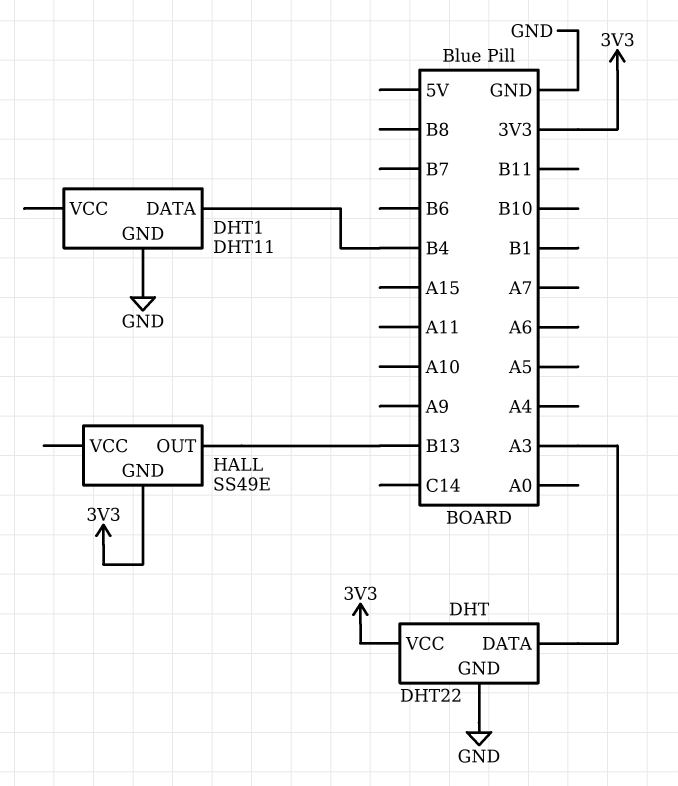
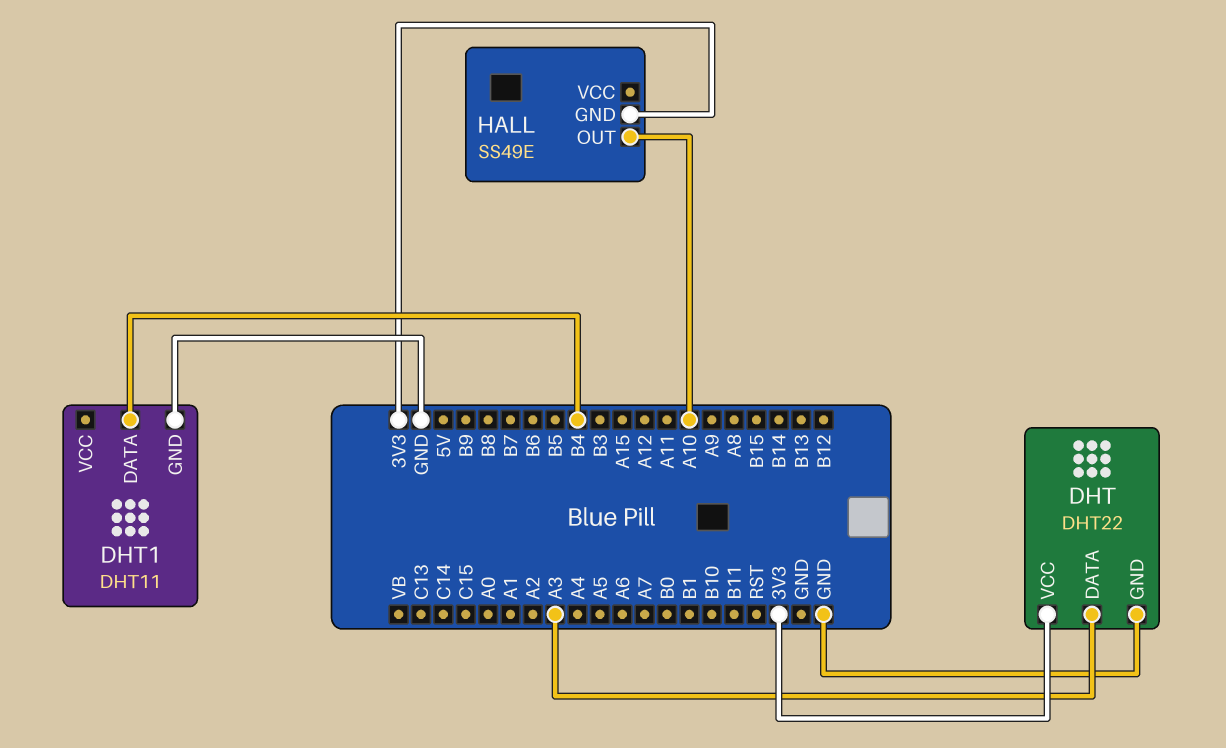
HALL pin OUT: B13 -> A10

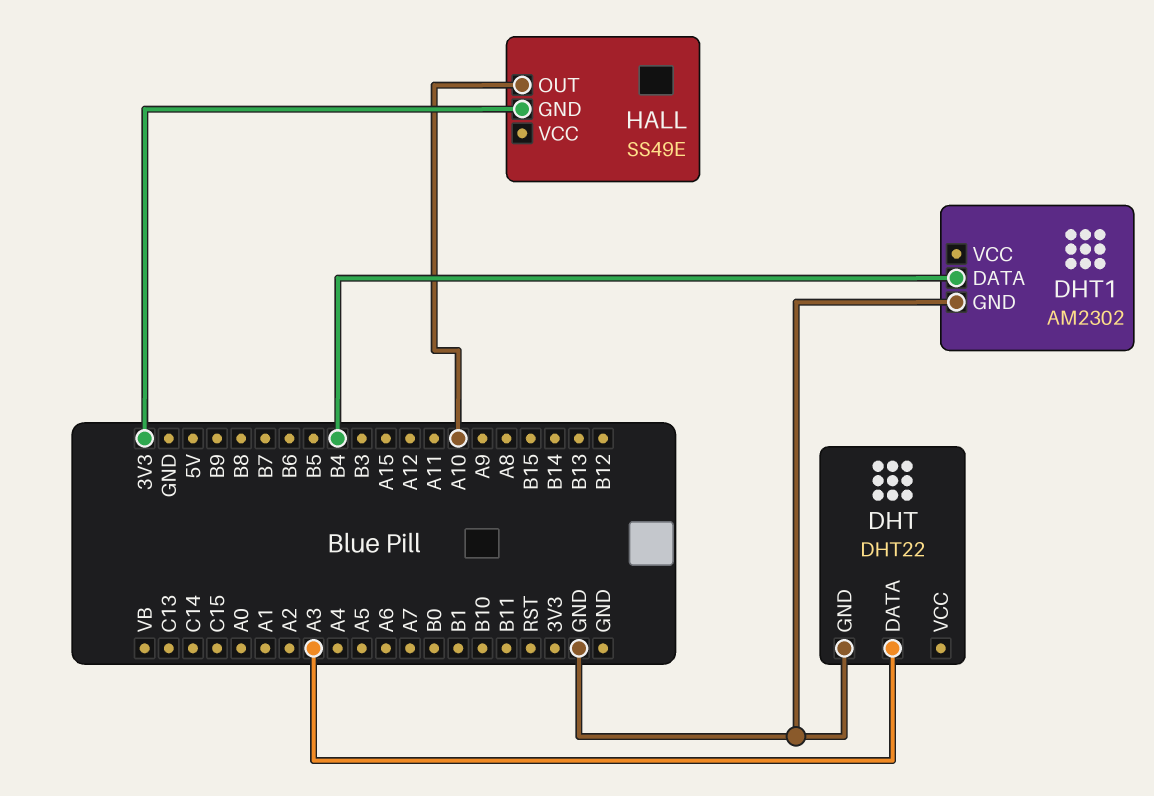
DHT pin VCC: 3V3 -> none
DHT1: DHT11 -> AM2302

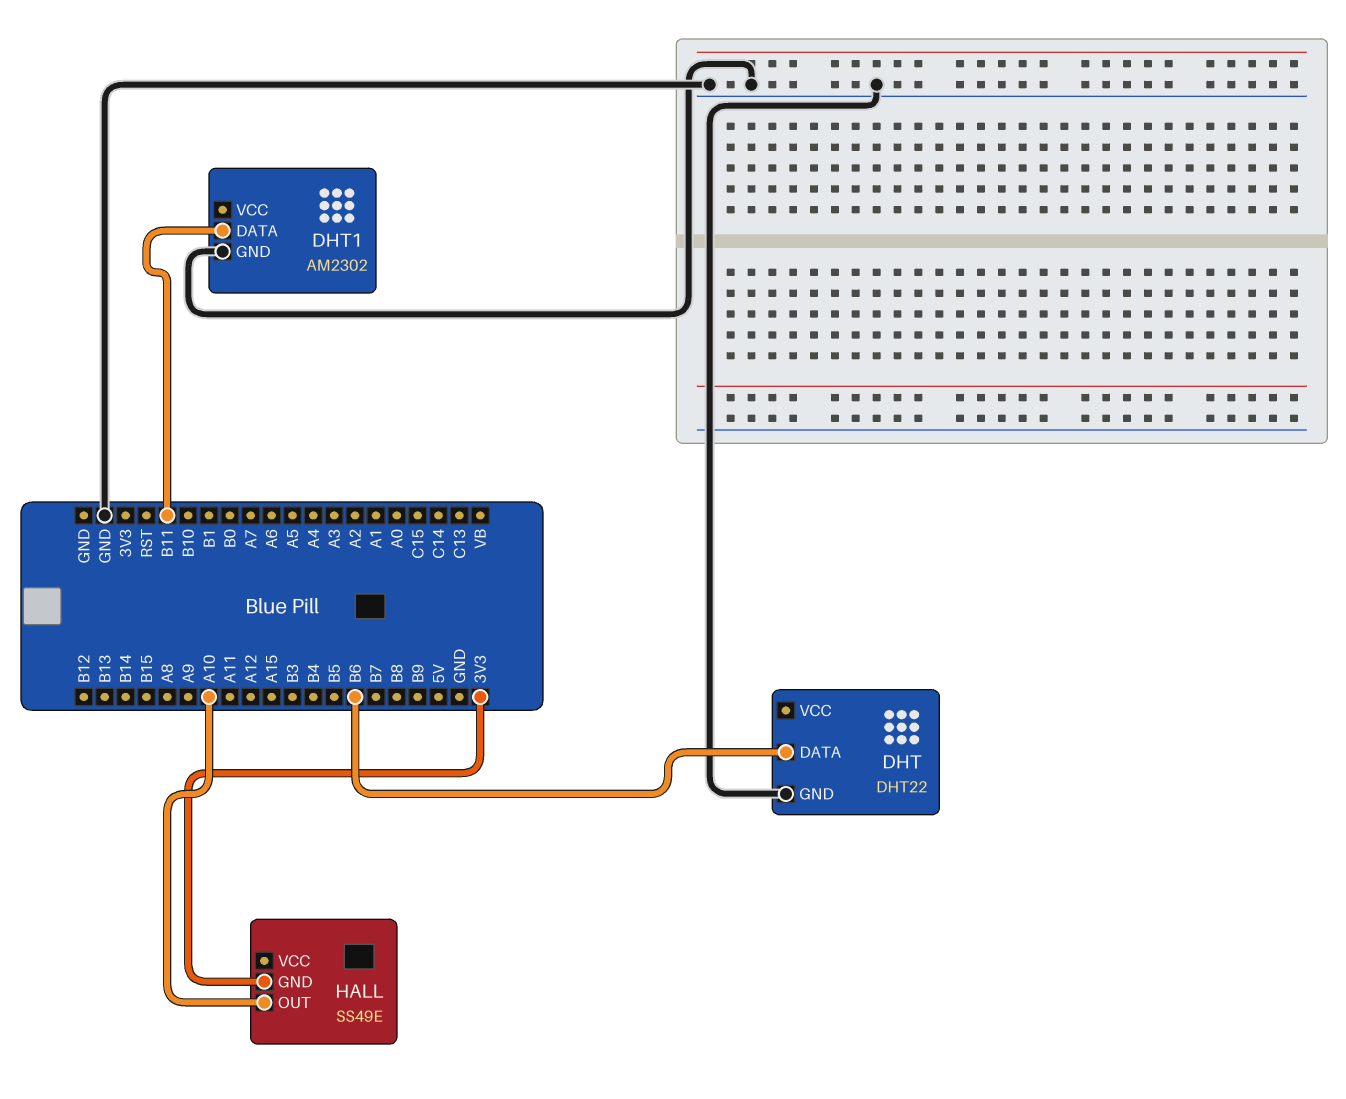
DHT pin DATA: A3 -> B6
DHT1 pin DATA: B4 -> B11

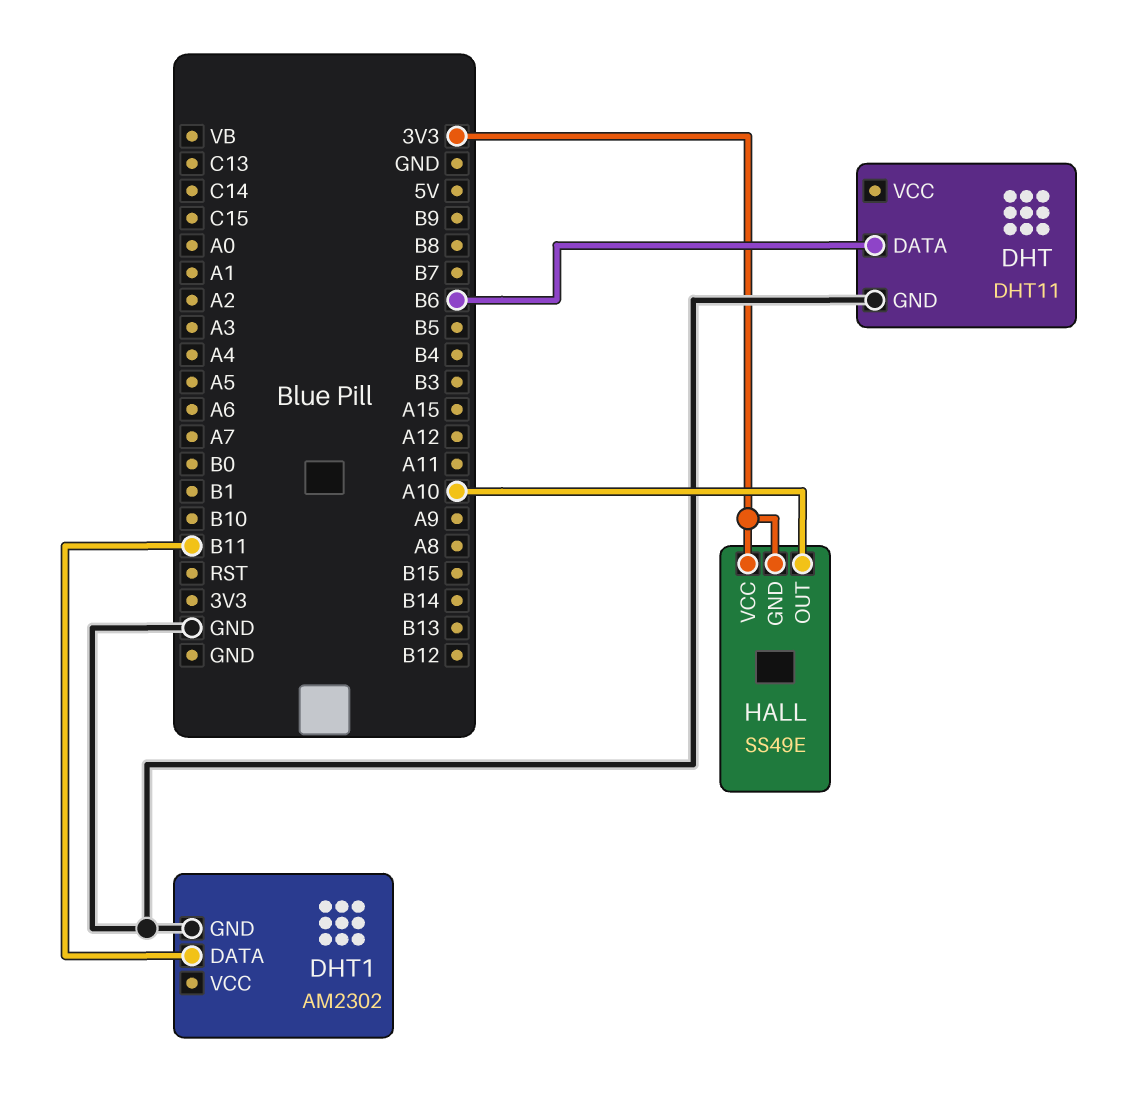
DHT: DHT22 -> DHT11
HALL pin VCC: none -> 3V3

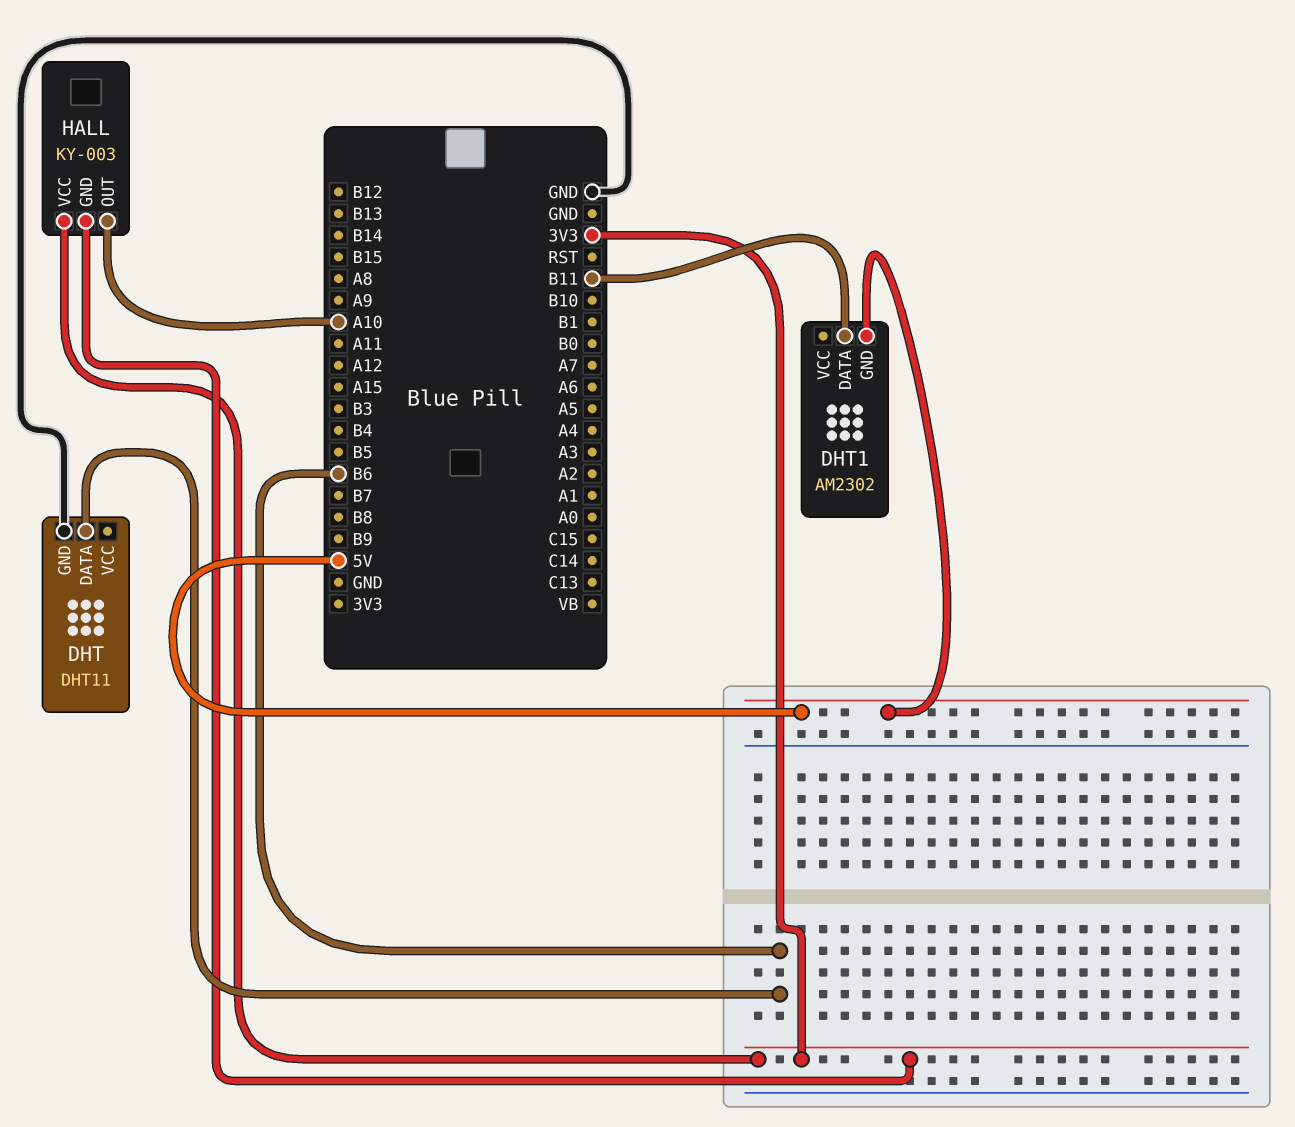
DHT1 pin GND: GND -> 5V
HALL: SS49E -> KY-003

